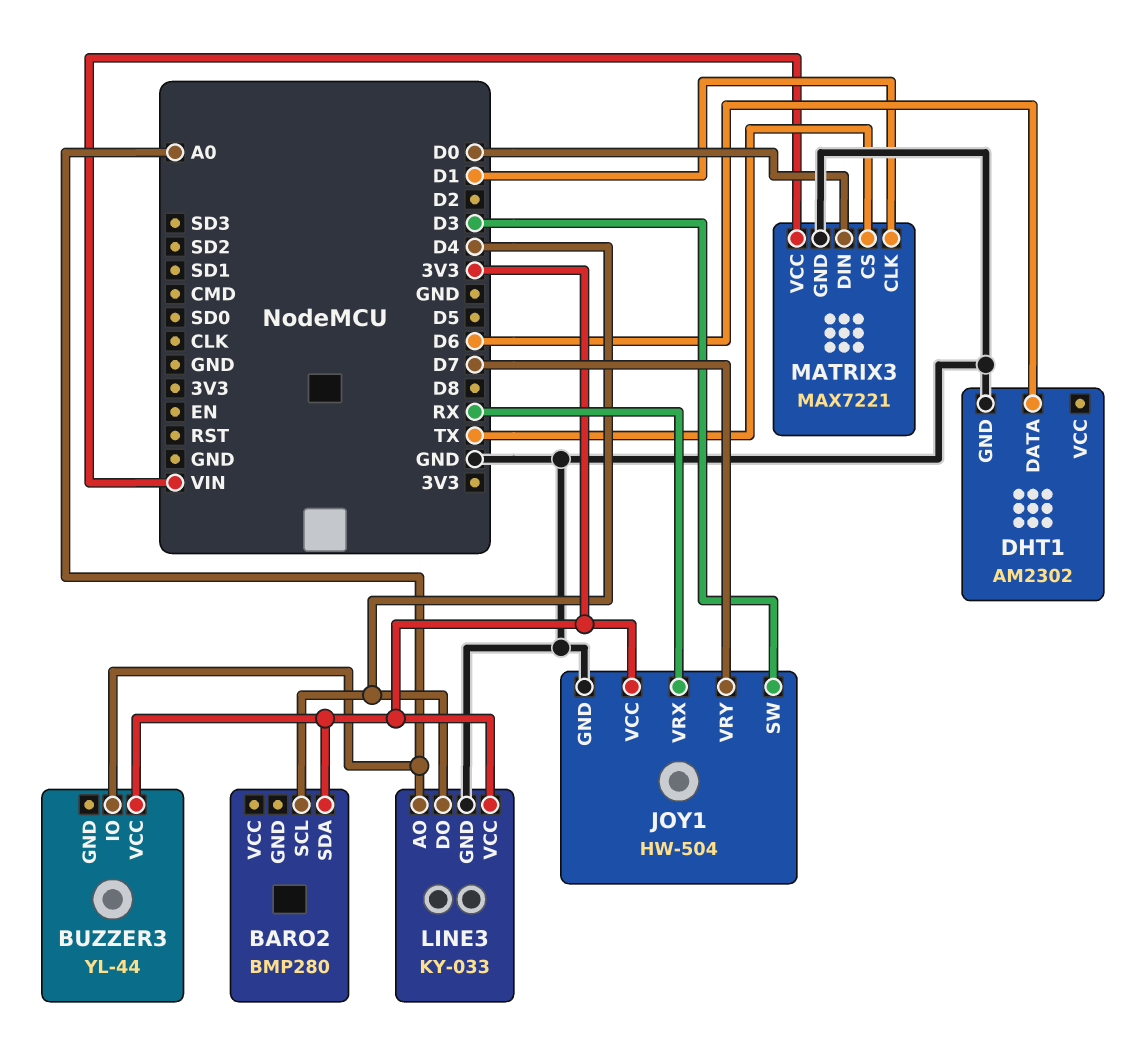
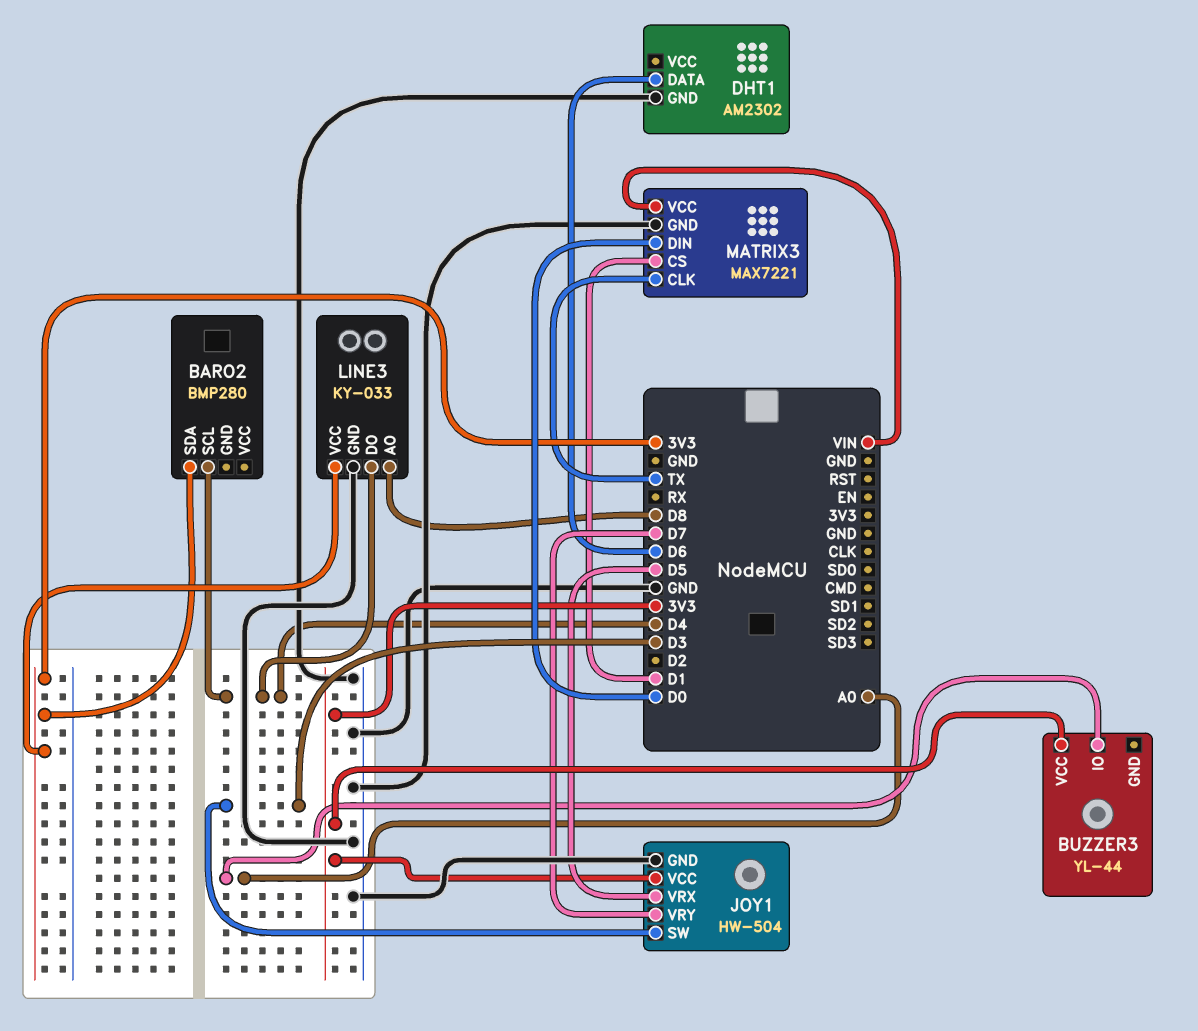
JOY1 pin VRX: RX -> D5
LINE3 pin AO: A0 -> D8
MATRIX3 pin CLK: D1 -> TX
MATRIX3 pin CS: TX -> D1

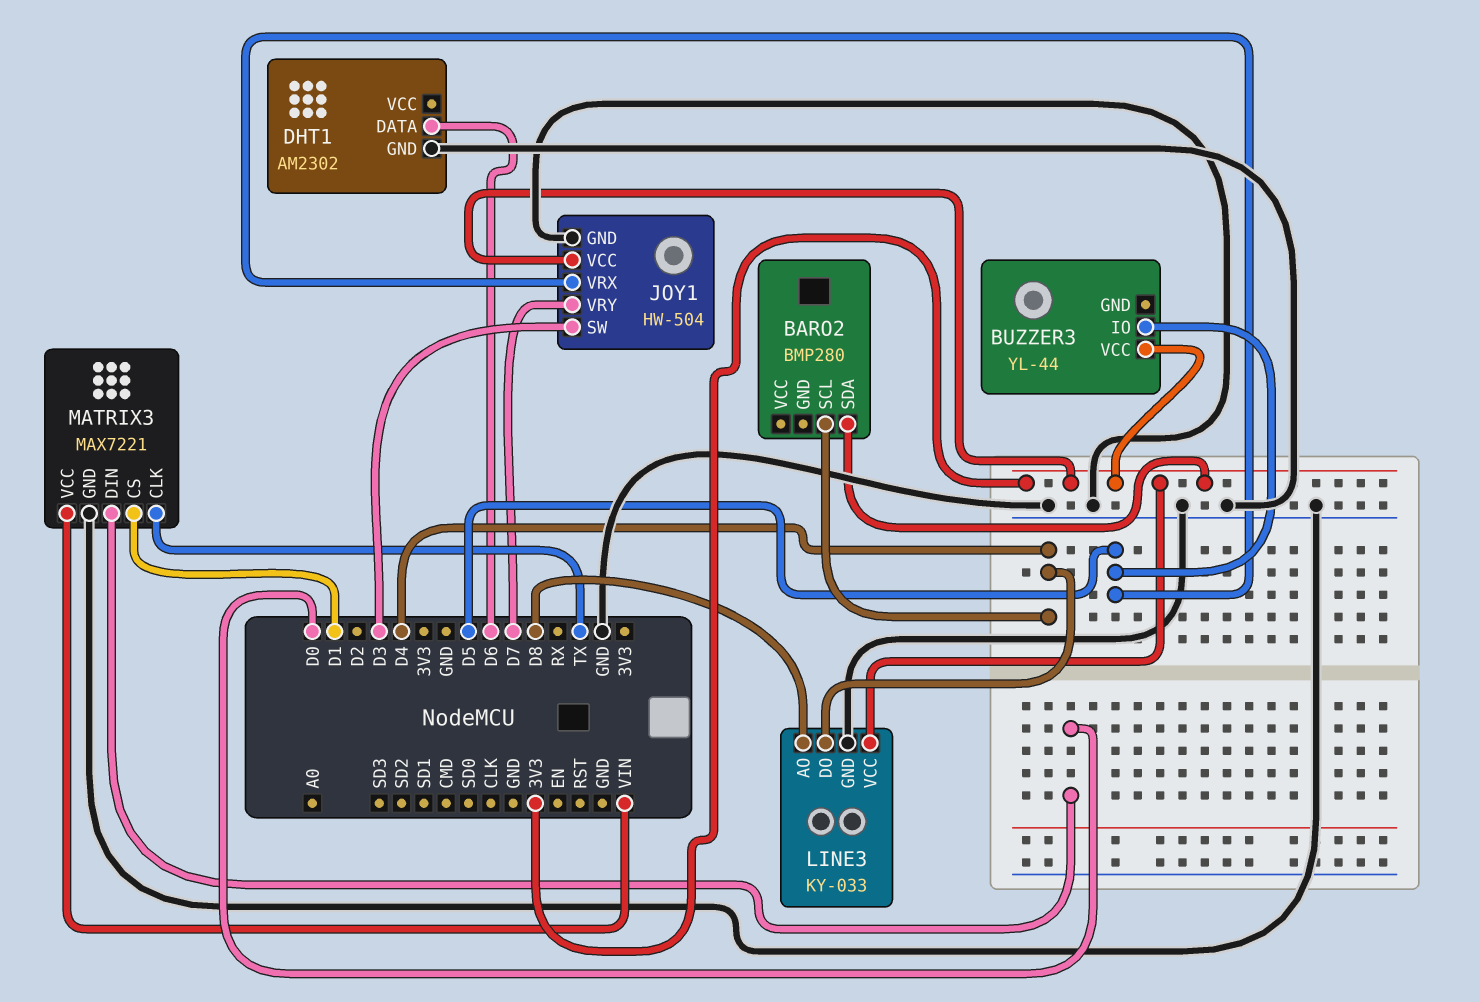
BUZZER3 pin IO: A0 -> D5

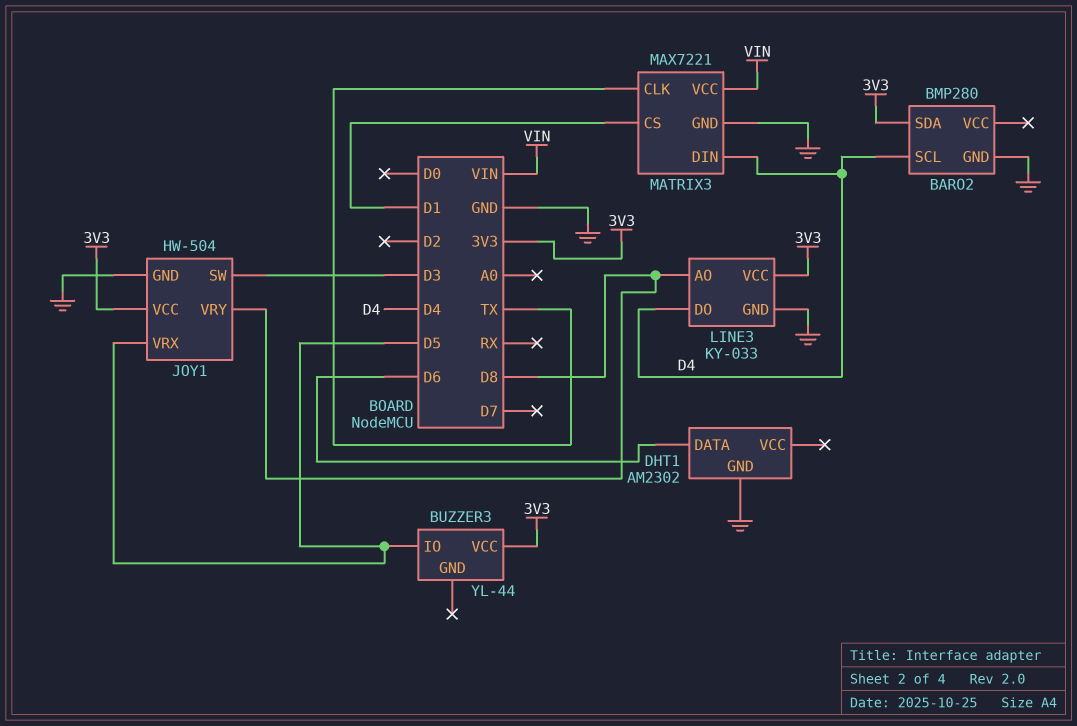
BARO2 pin GND: none -> GND
JOY1 pin VRY: D7 -> D8
MATRIX3 pin DIN: D0 -> D4

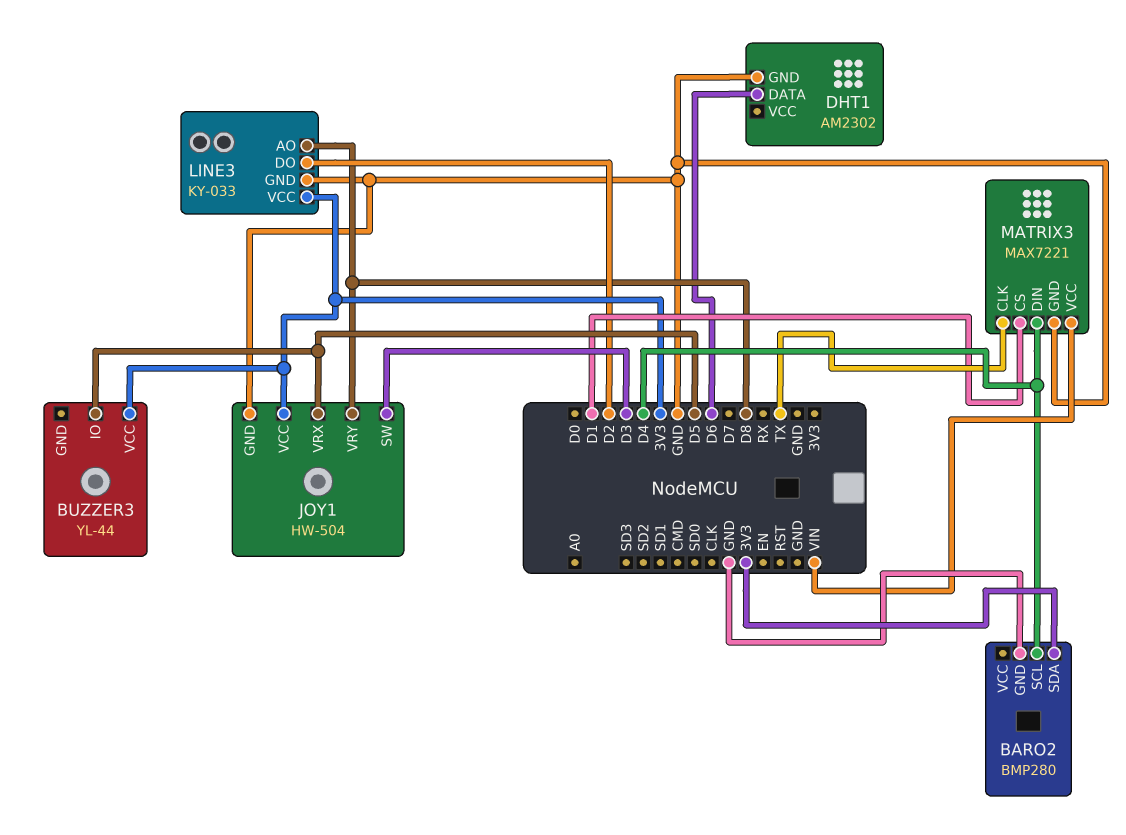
LINE3 pin DO: D4 -> D2

